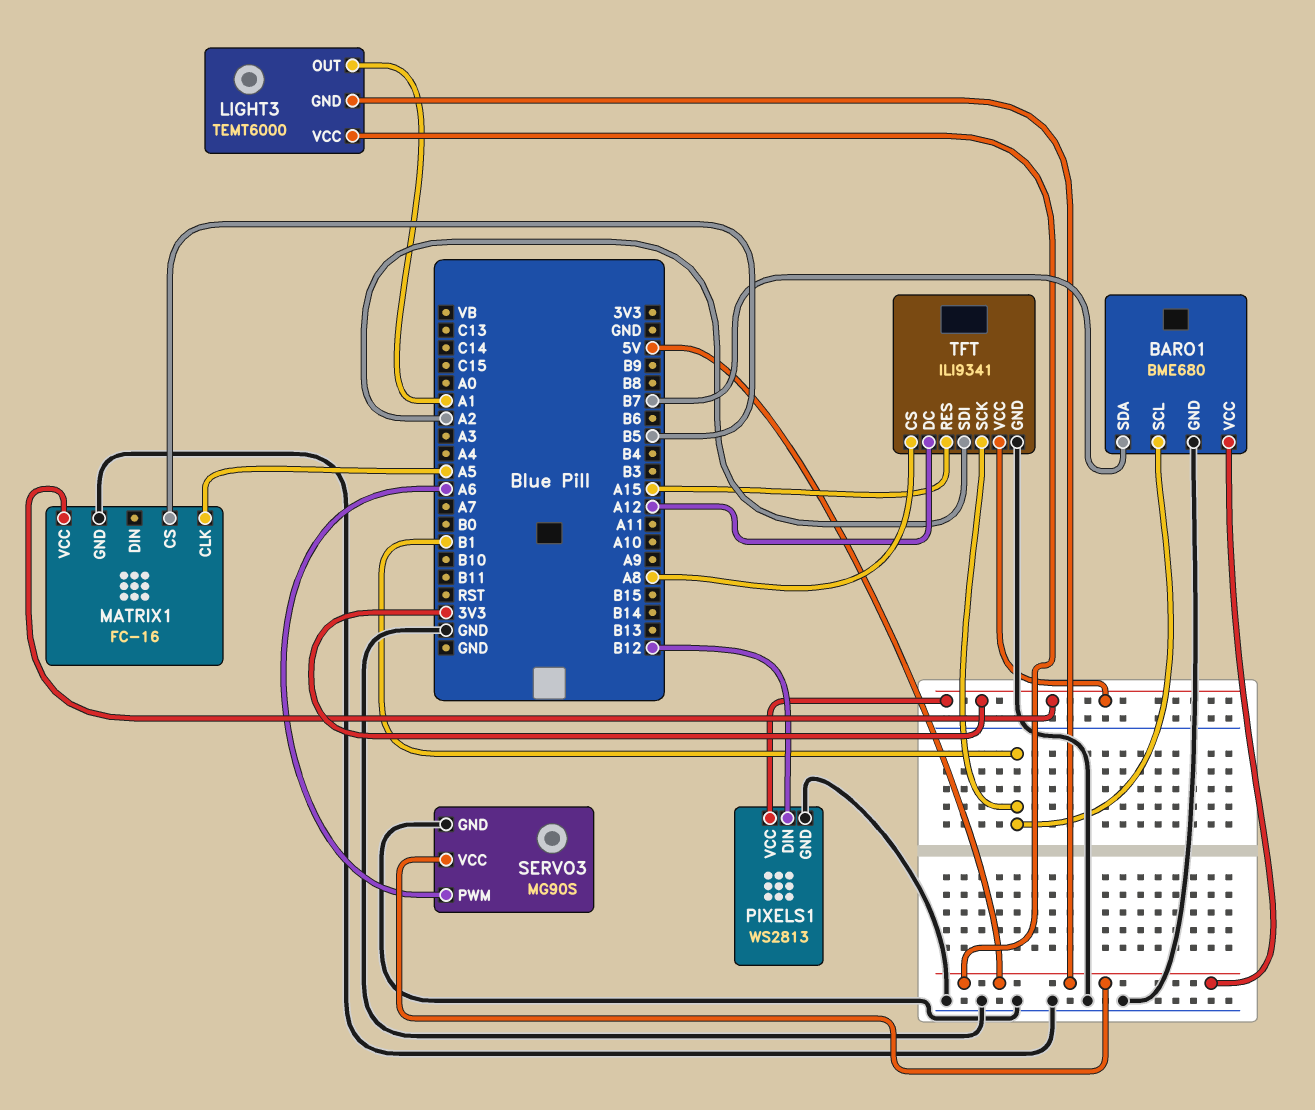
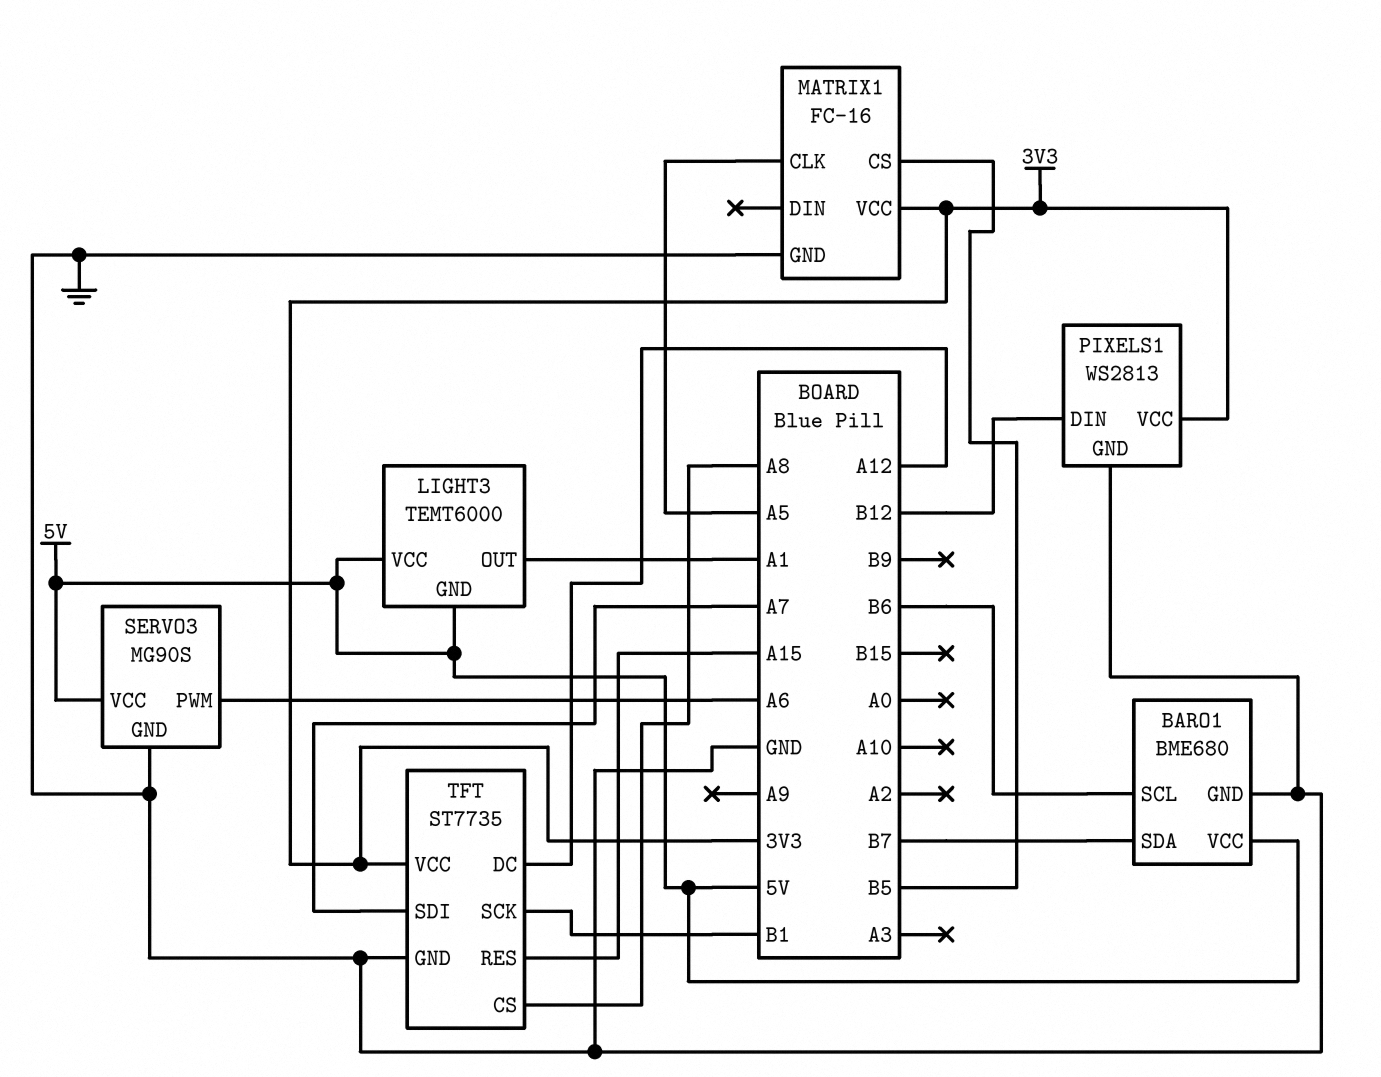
BARO1 pin SCL: B1 -> B6
TFT: ILI9341 -> ST7735
TFT pin SDI: A2 -> A7

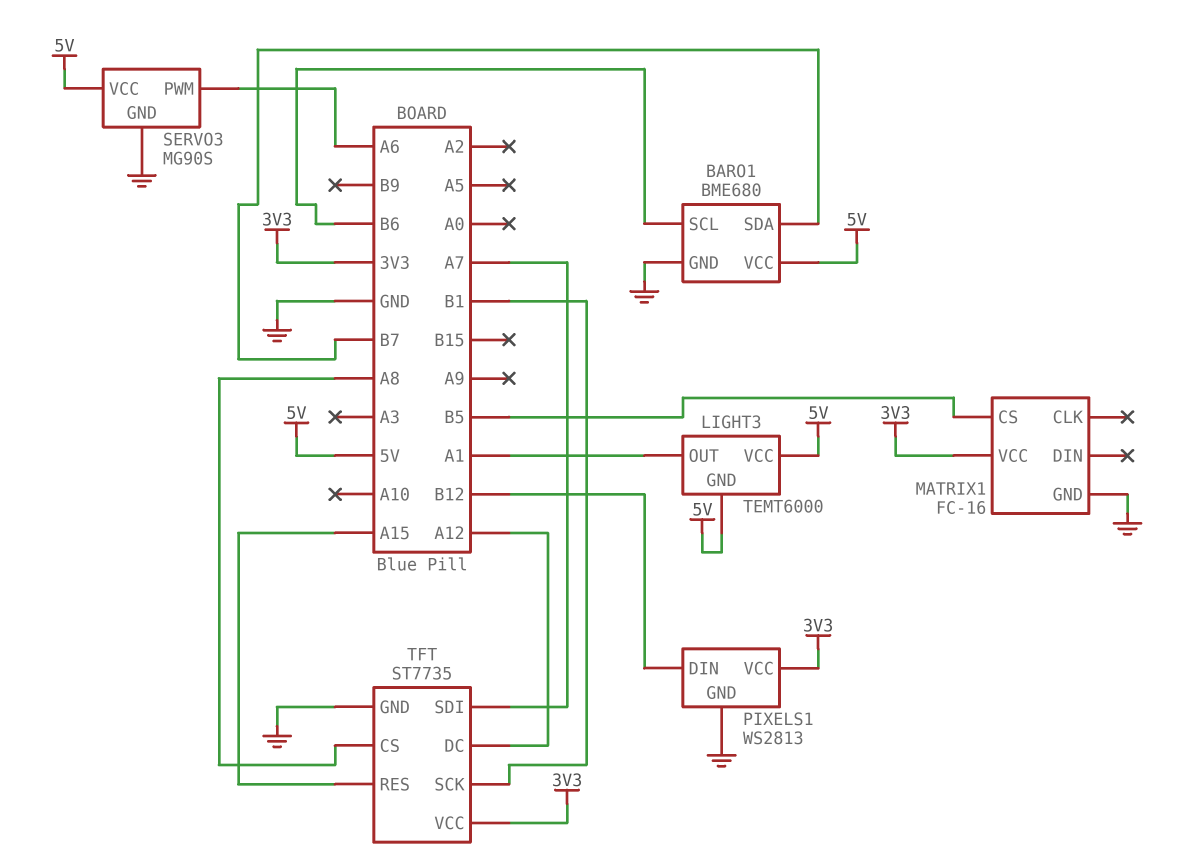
MATRIX1 pin CLK: A5 -> none

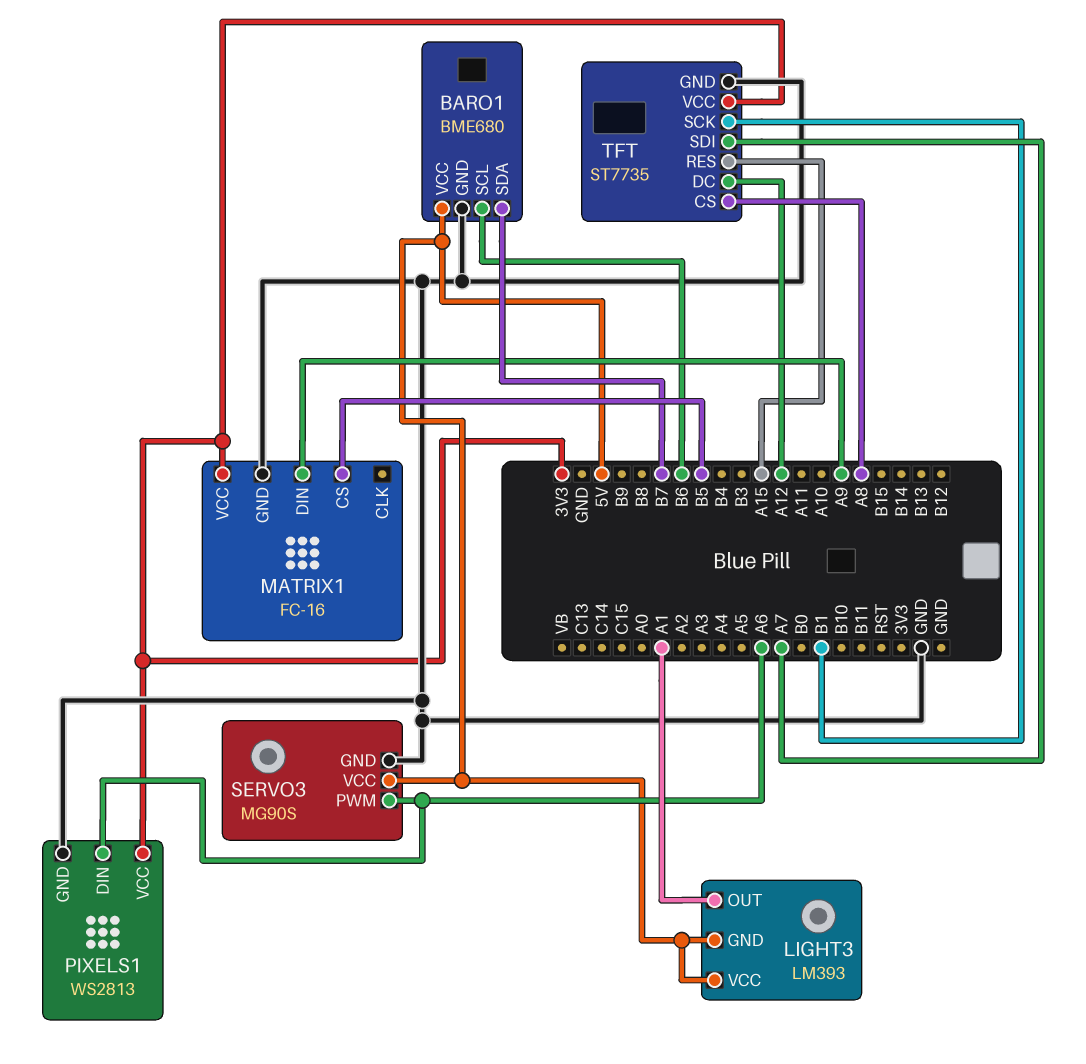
LIGHT3: TEMT6000 -> LM393
MATRIX1 pin DIN: none -> A9
PIXELS1 pin DIN: B12 -> A6

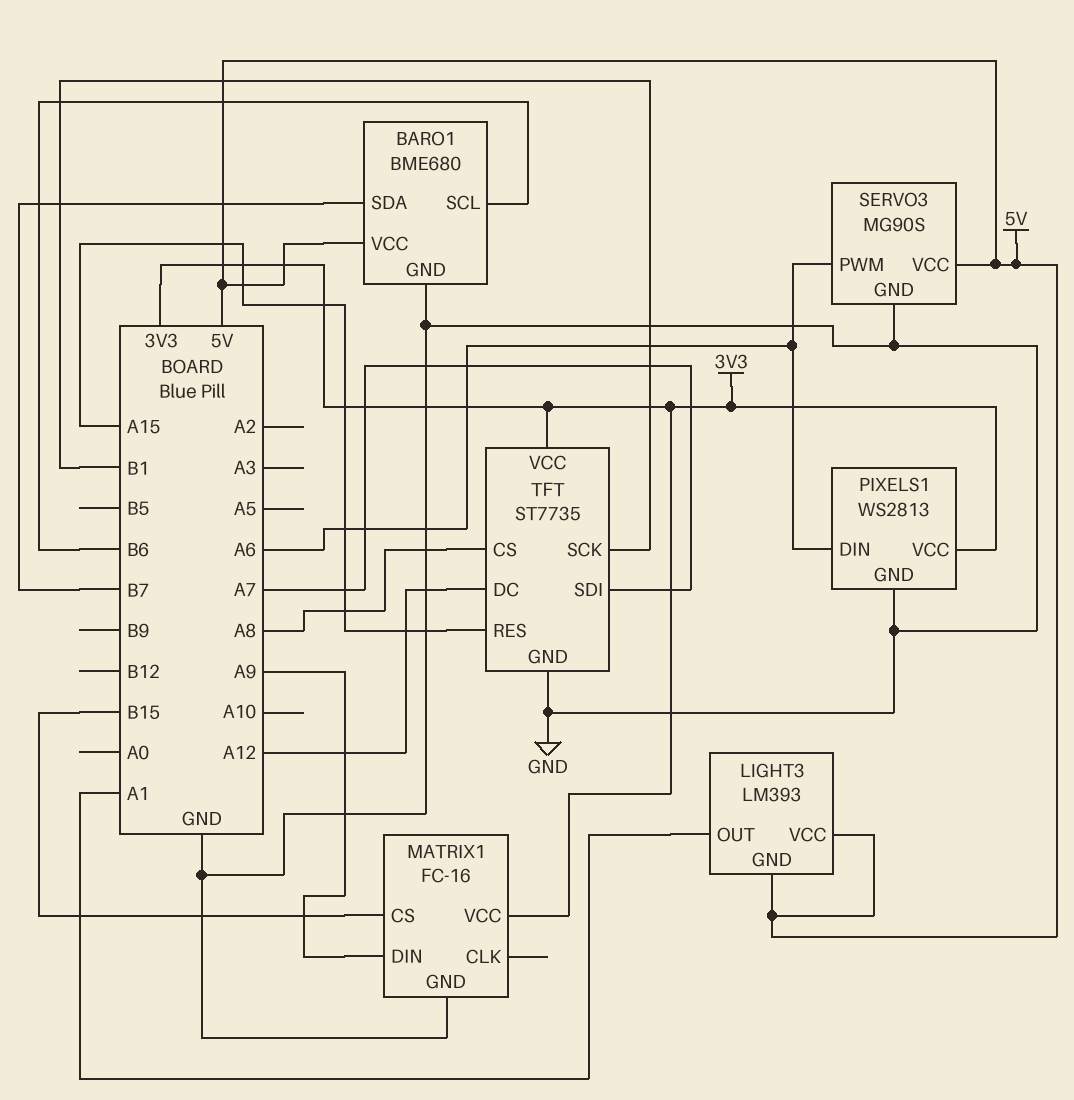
MATRIX1 pin CS: B5 -> B15

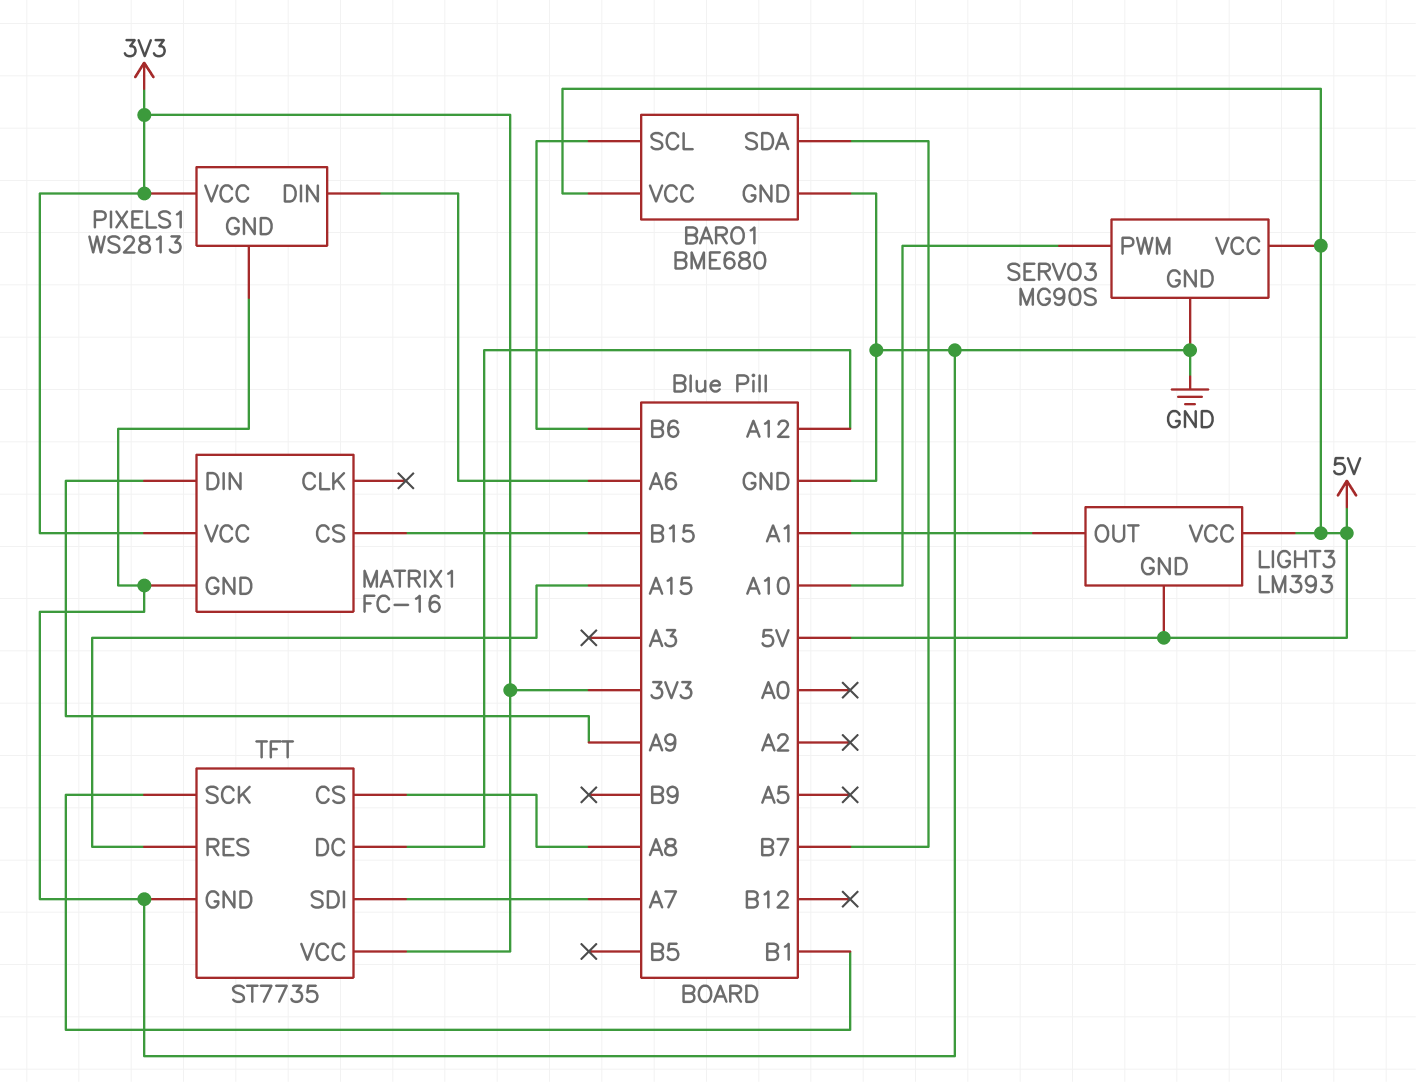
SERVO3 pin PWM: A6 -> A10

